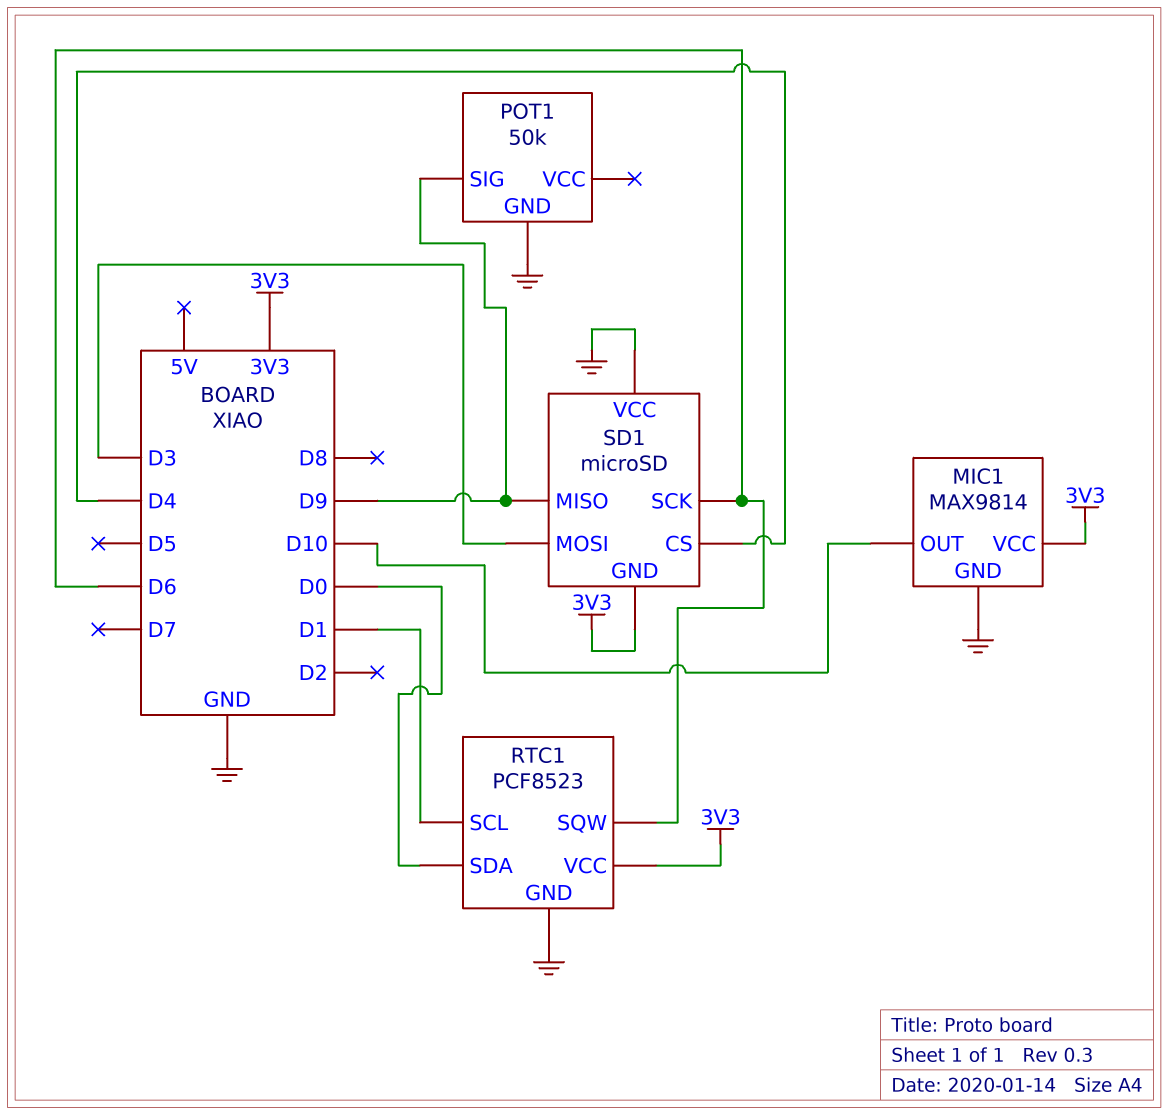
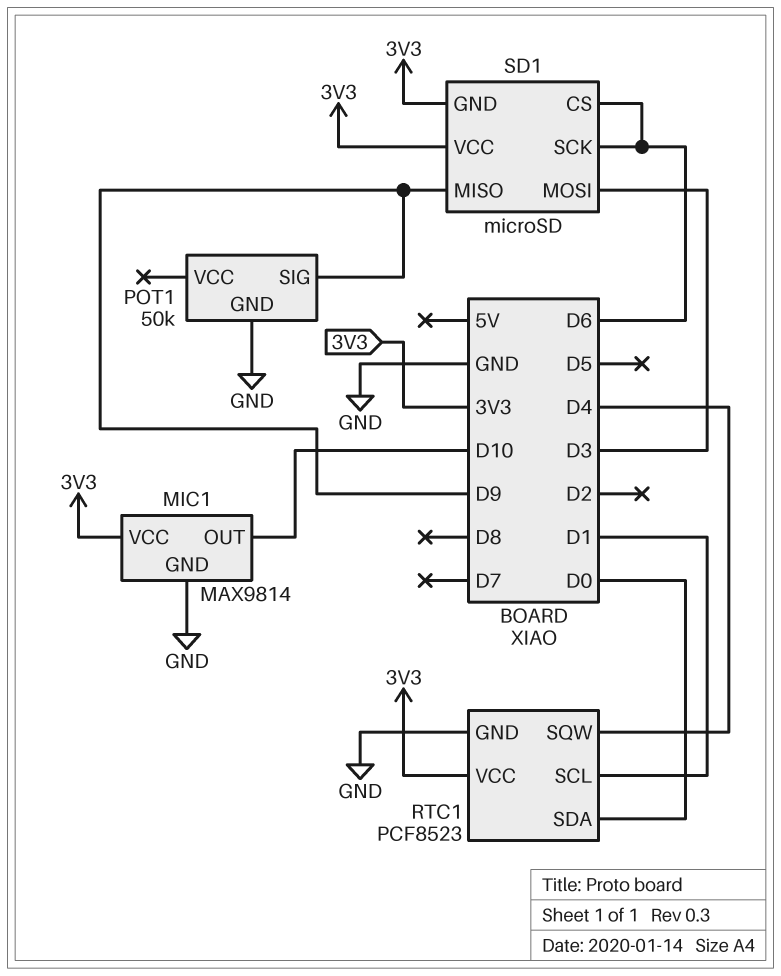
RTC1 pin SQW: D6 -> D4
SD1 pin CS: D4 -> D6
SD1 pin VCC: GND -> 3V3

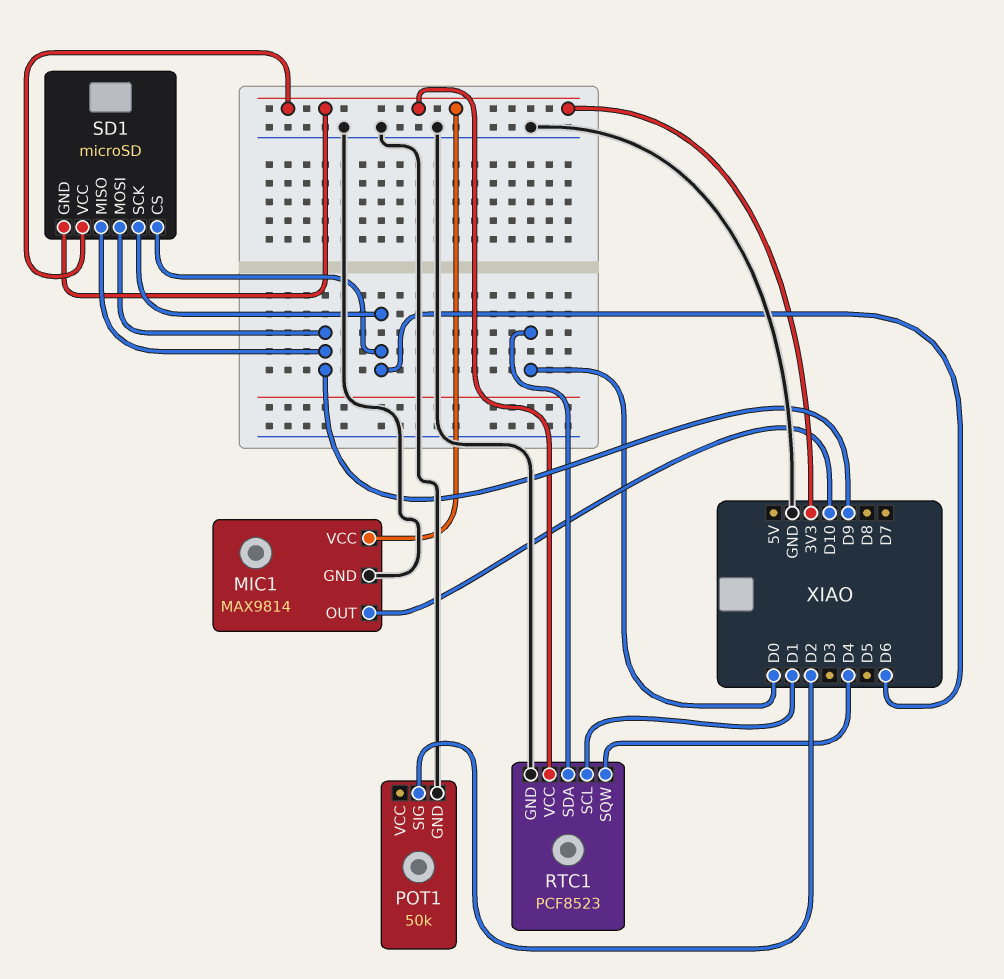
POT1 pin SIG: D9 -> D2
SD1 pin MOSI: D3 -> D9

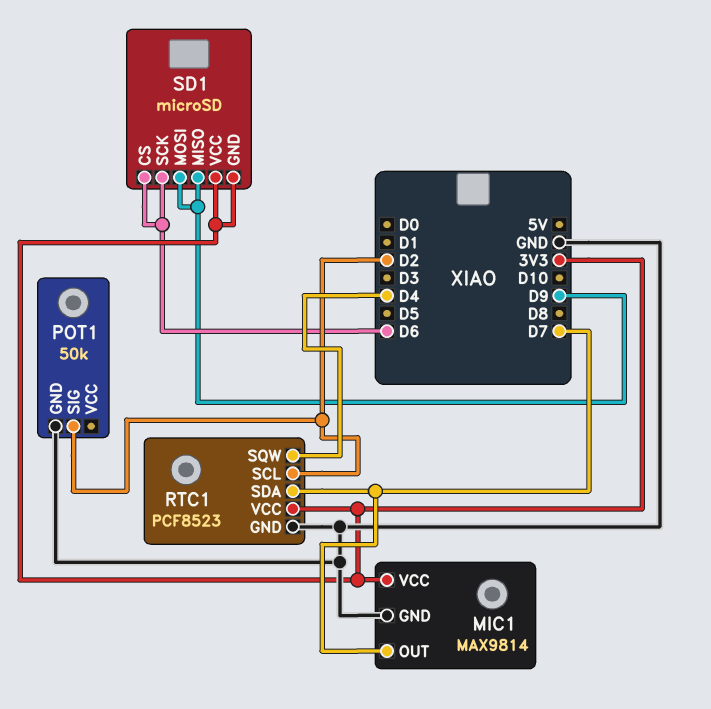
MIC1 pin OUT: D10 -> D7
RTC1 pin SCL: D1 -> D2
RTC1 pin SDA: D0 -> D7

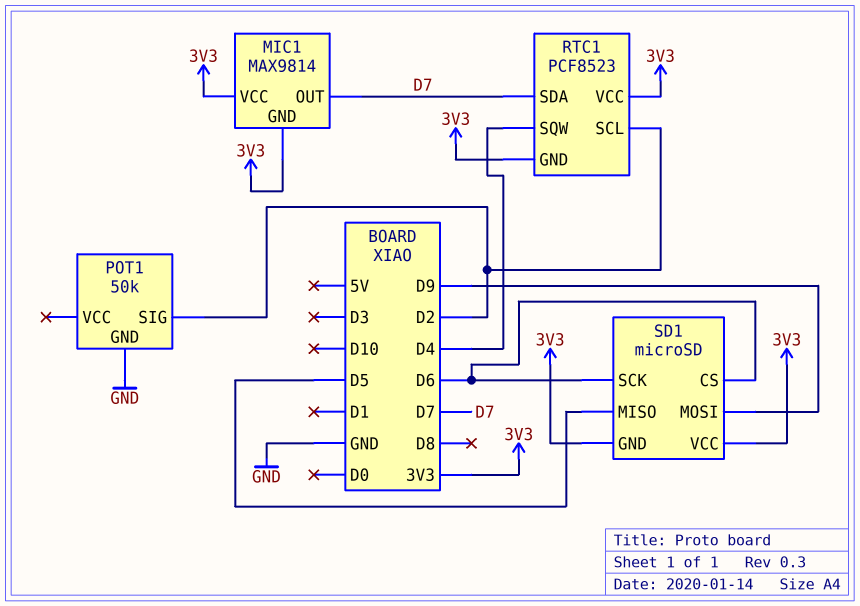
MIC1 pin GND: GND -> 3V3
RTC1 pin GND: GND -> 3V3
SD1 pin MISO: D9 -> D5

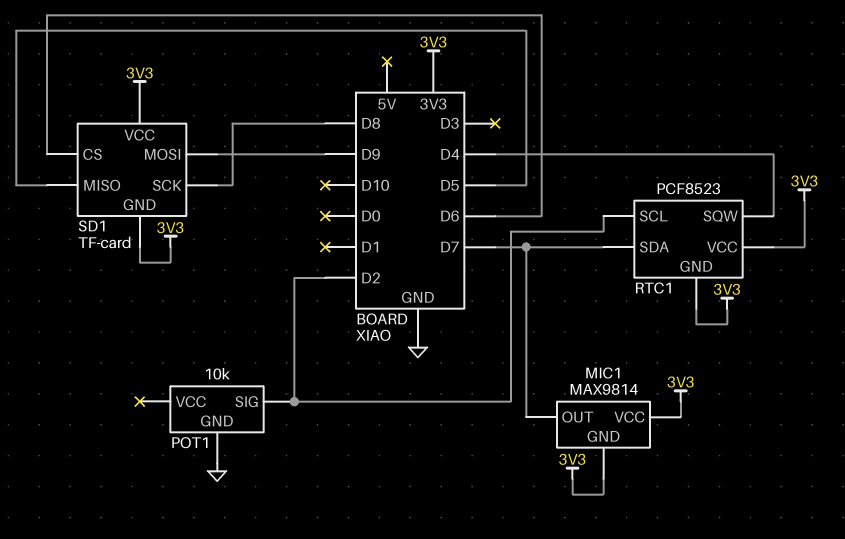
POT1: 50k -> 10k
SD1: microSD -> TF-card
SD1 pin SCK: D6 -> D8

